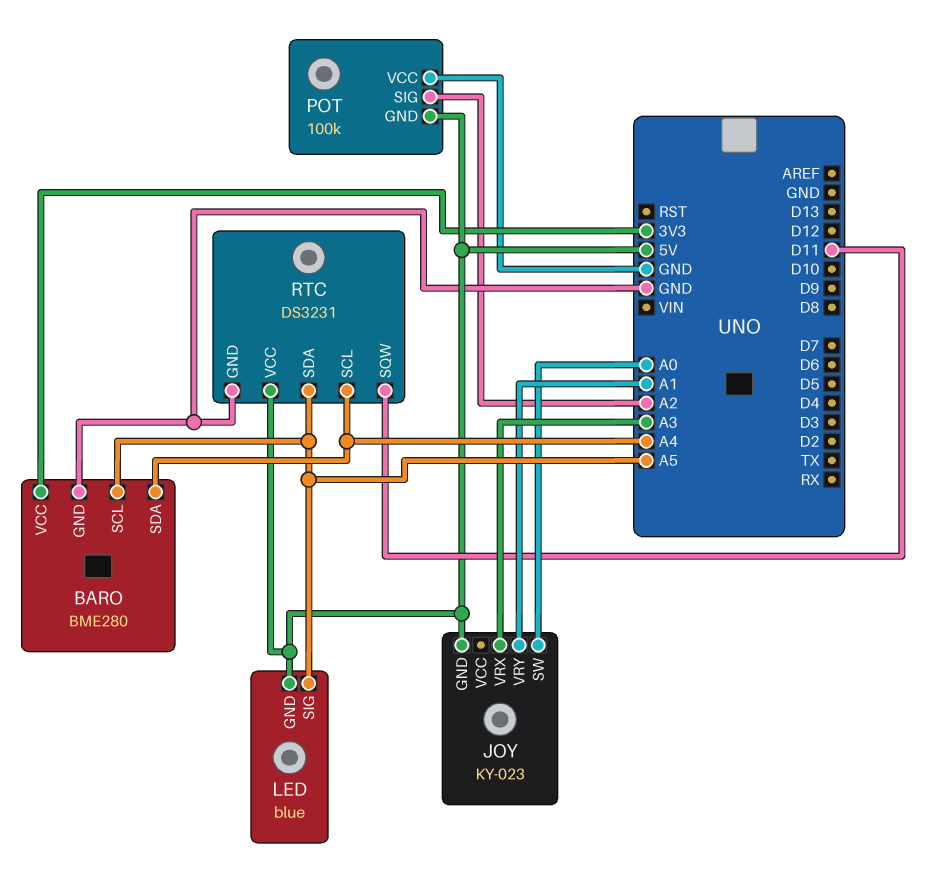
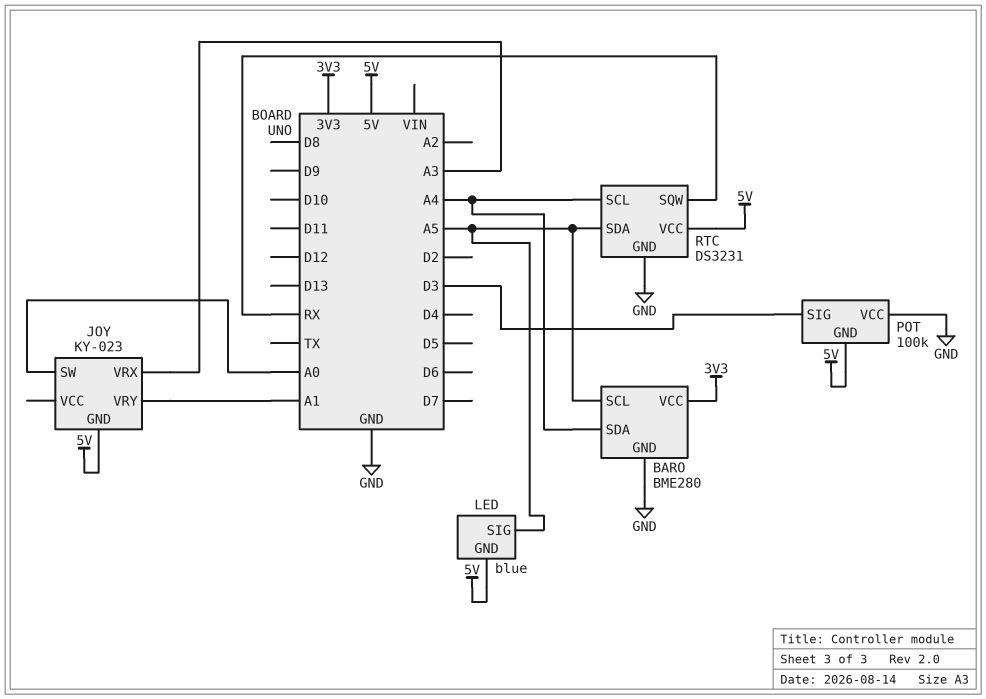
POT pin SIG: A2 -> D3
RTC pin SQW: D11 -> RX

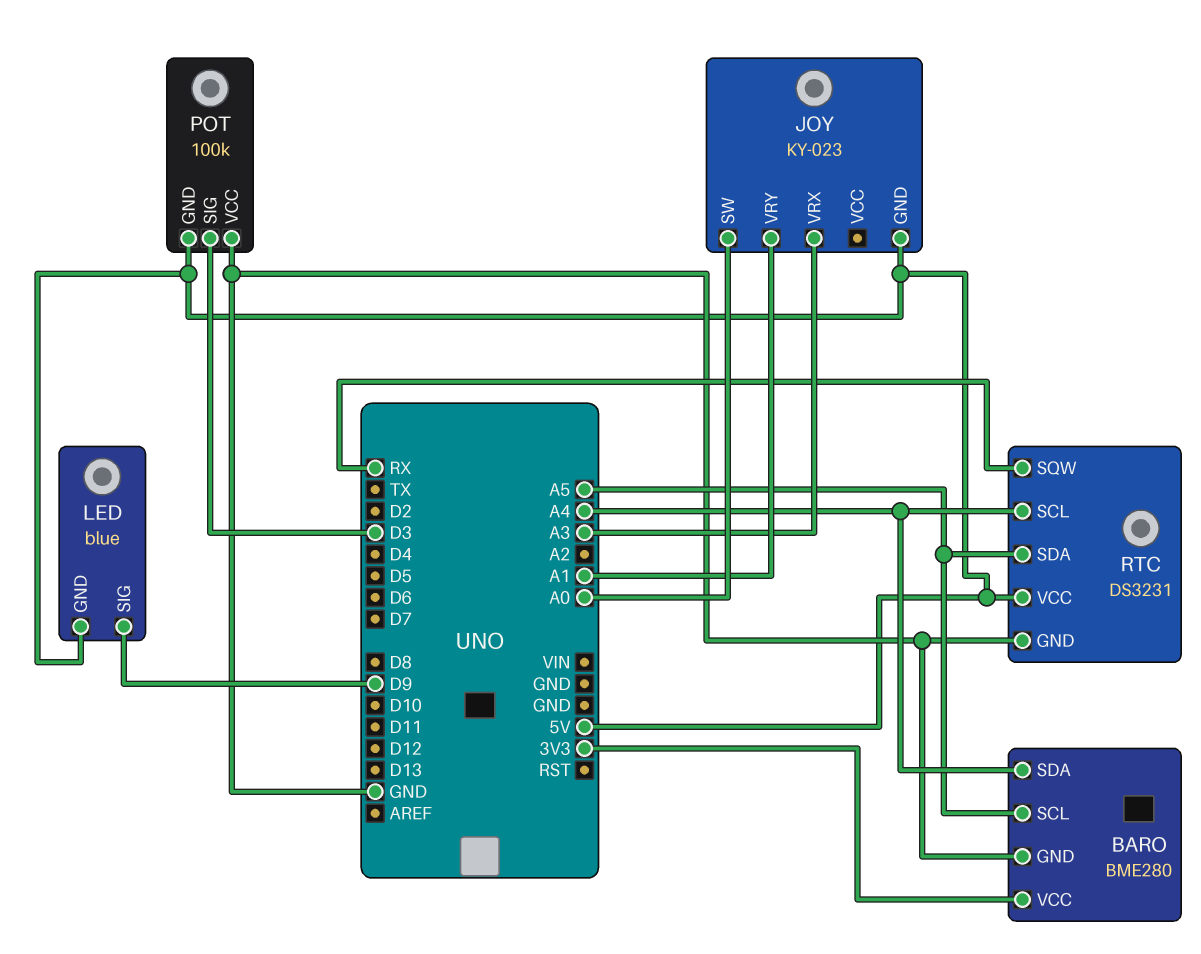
LED pin SIG: A5 -> D9

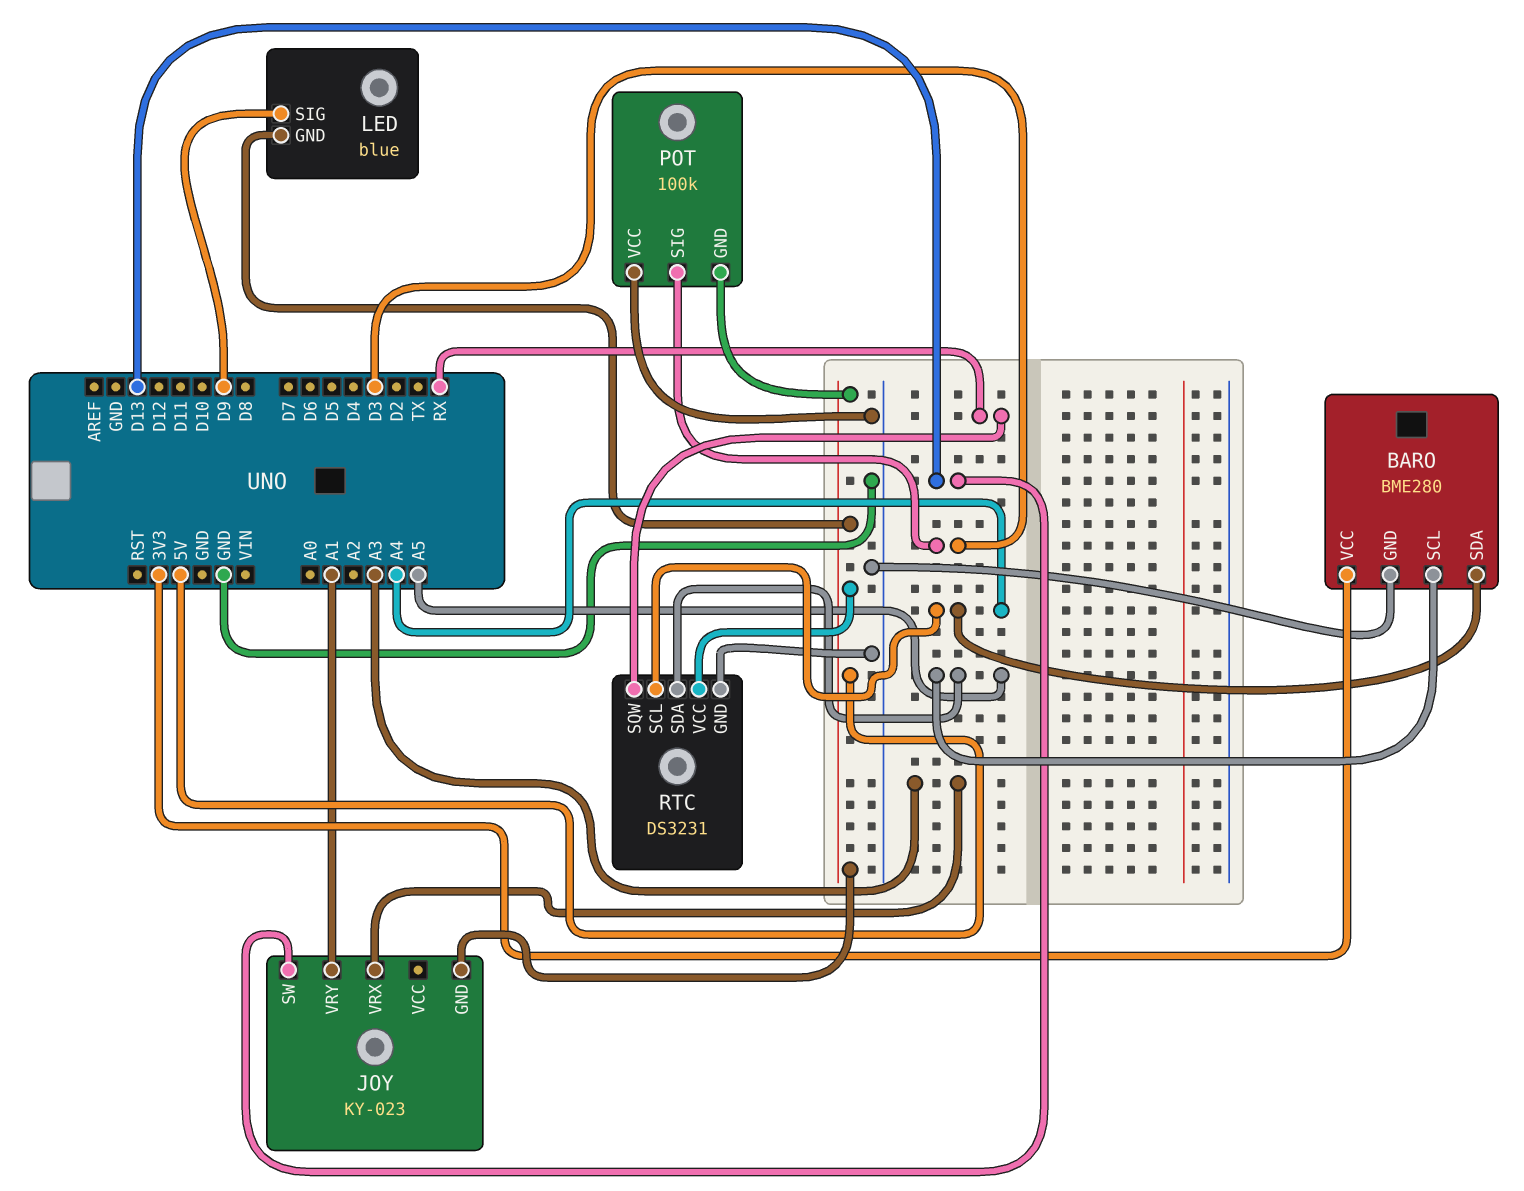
JOY pin SW: A0 -> D13

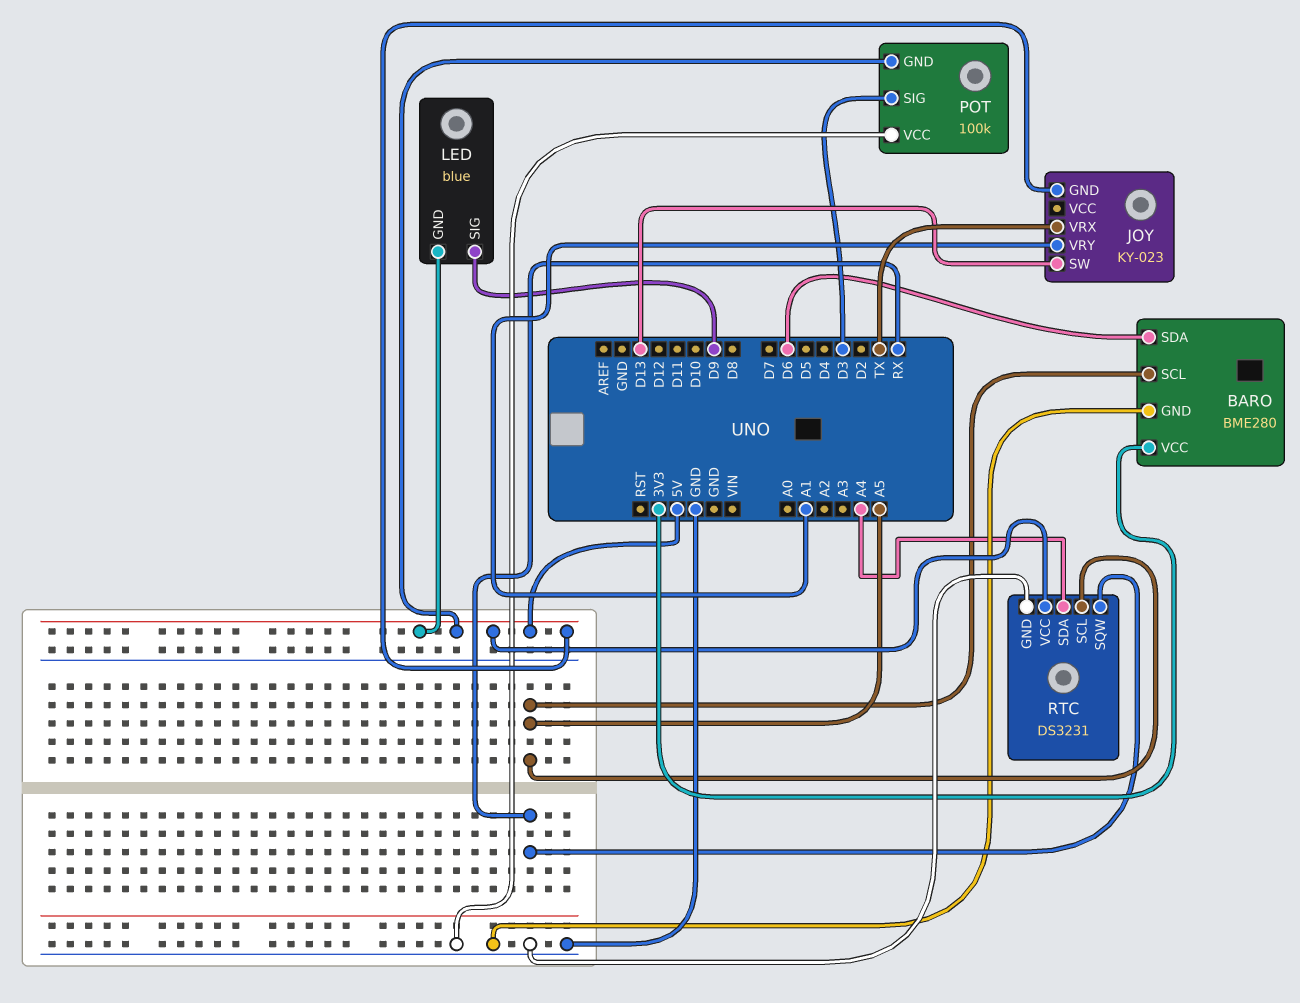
BARO pin SDA: A4 -> D6
JOY pin VRX: A3 -> TX
RTC pin SCL: A4 -> A5
RTC pin SDA: A5 -> A4

